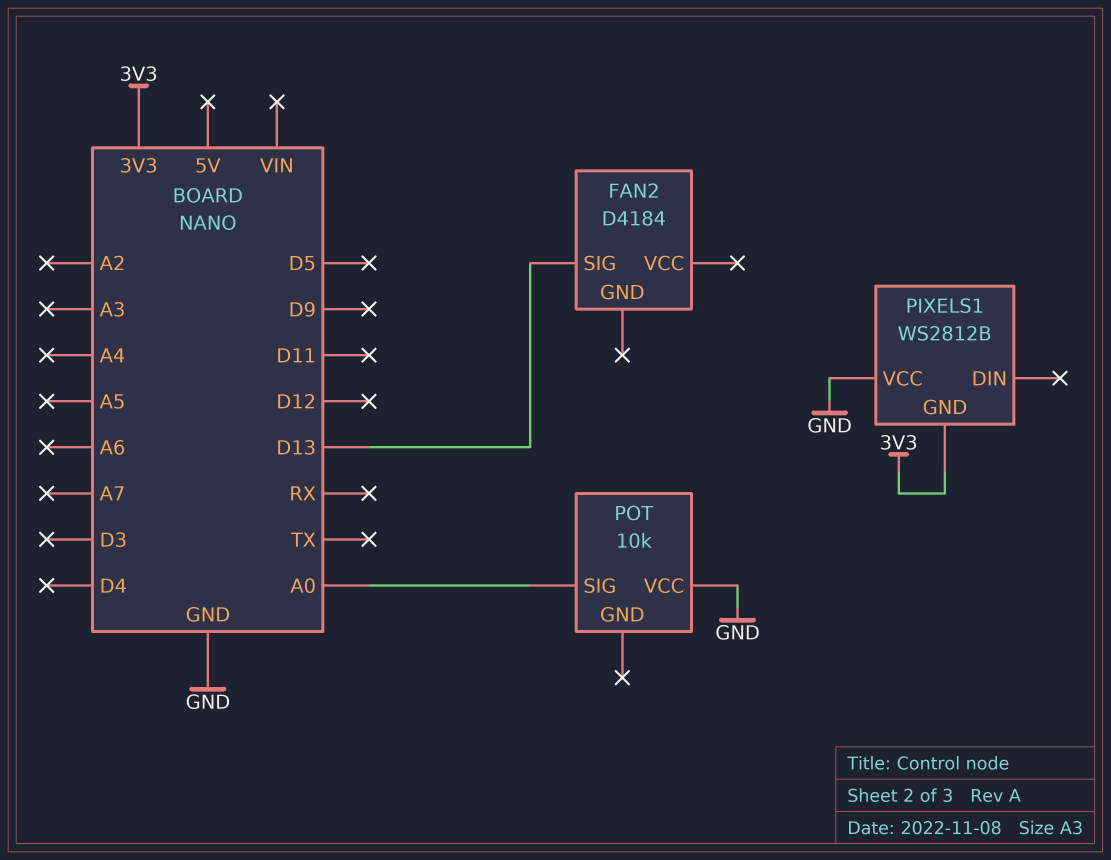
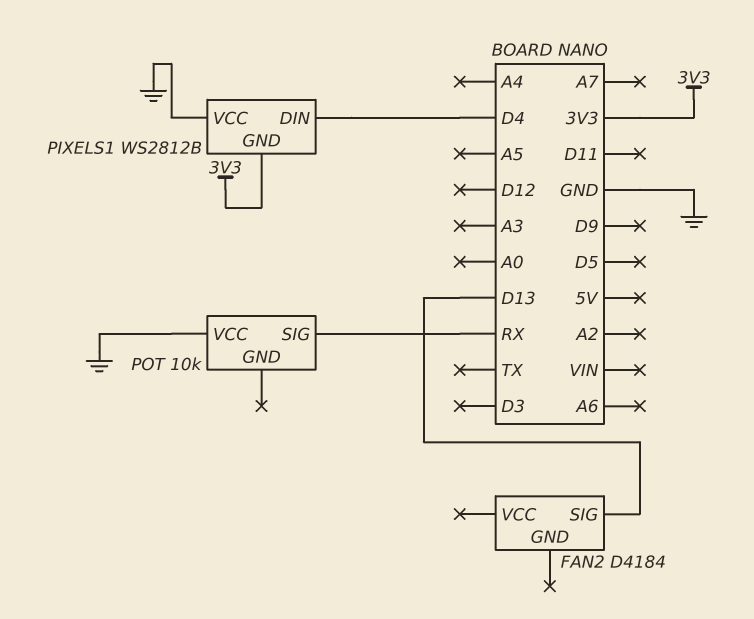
PIXELS1 pin DIN: none -> D4
POT pin SIG: A0 -> RX

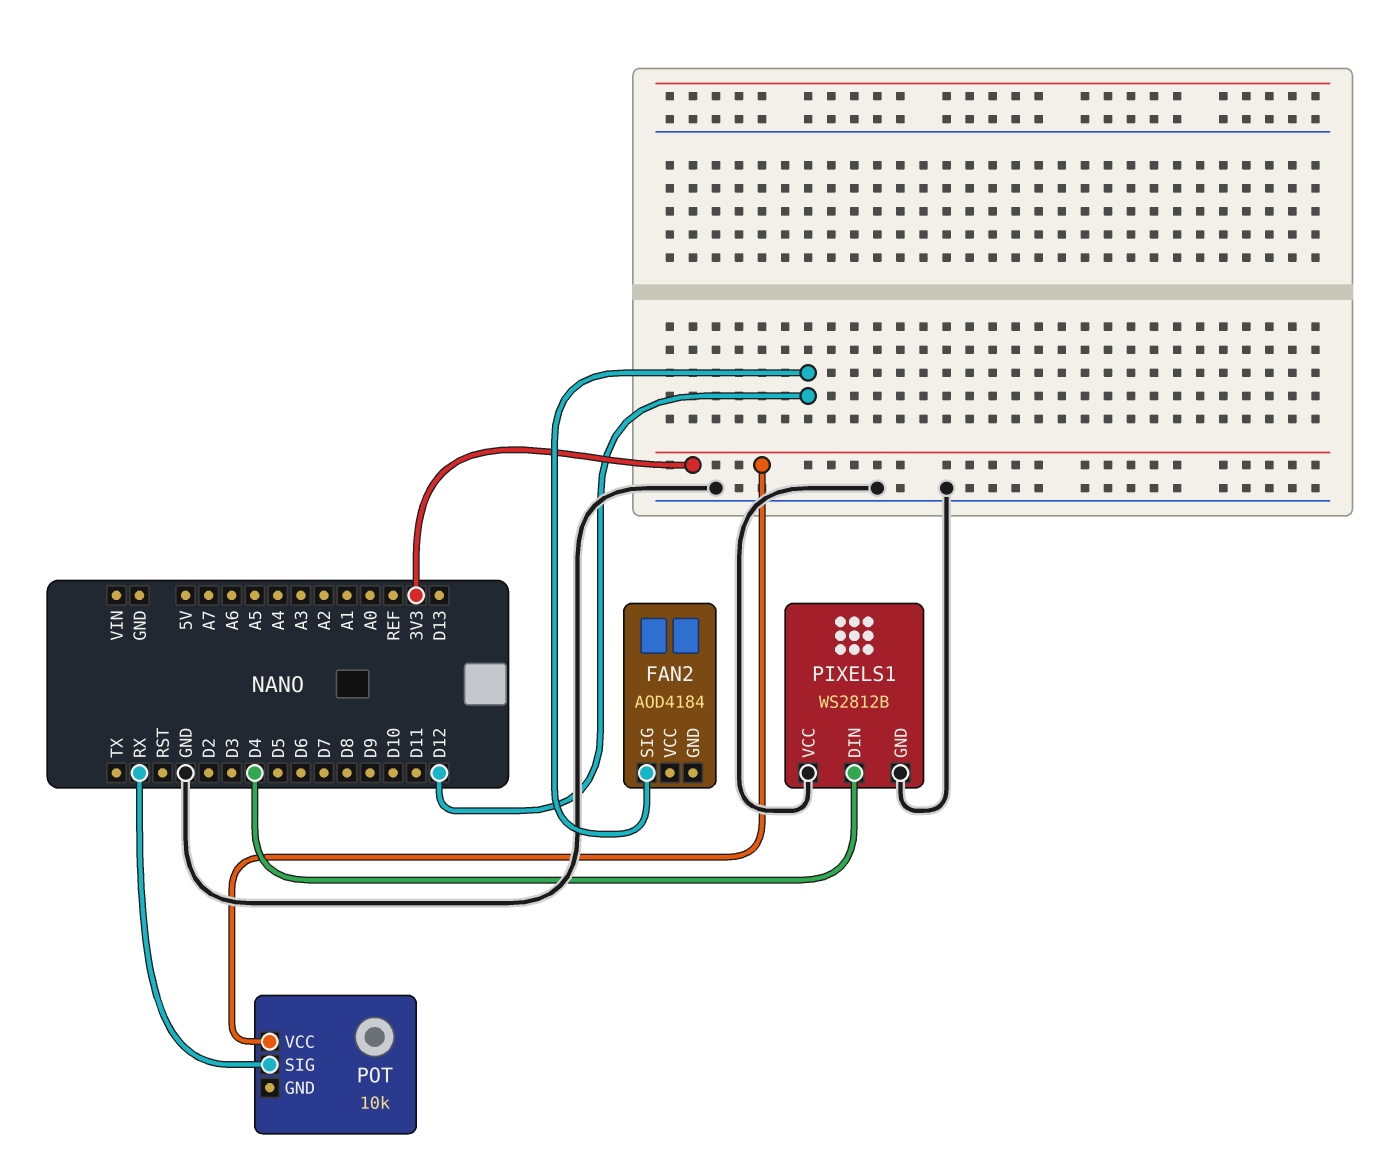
FAN2: D4184 -> AOD4184
FAN2 pin SIG: D13 -> D12
PIXELS1 pin GND: 3V3 -> GND
POT pin VCC: GND -> 3V3

